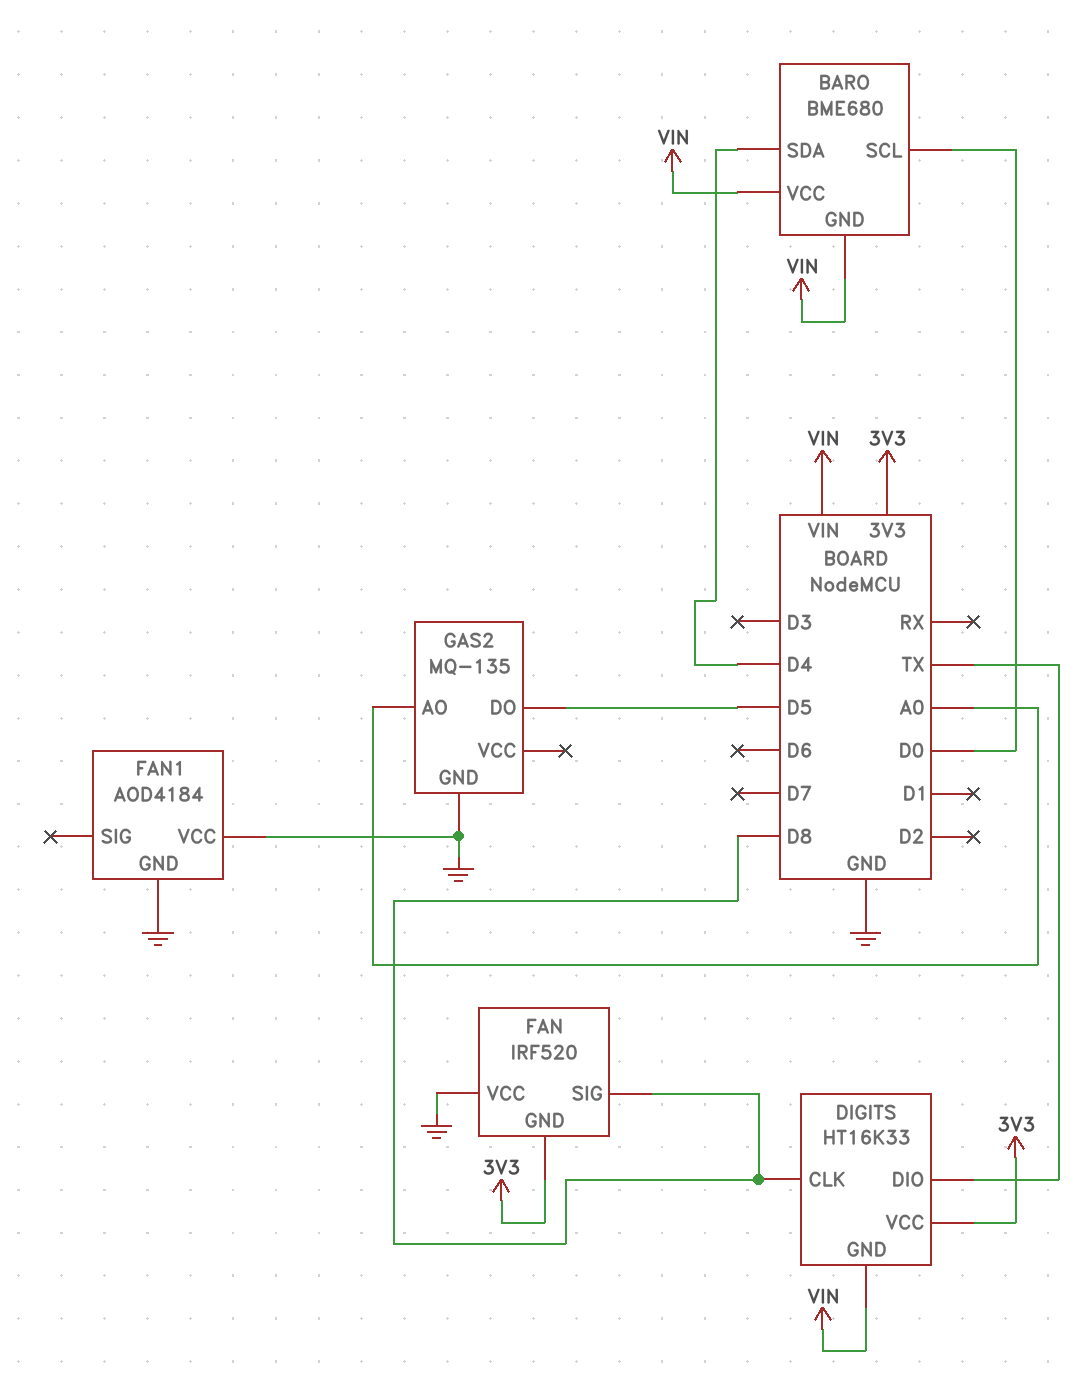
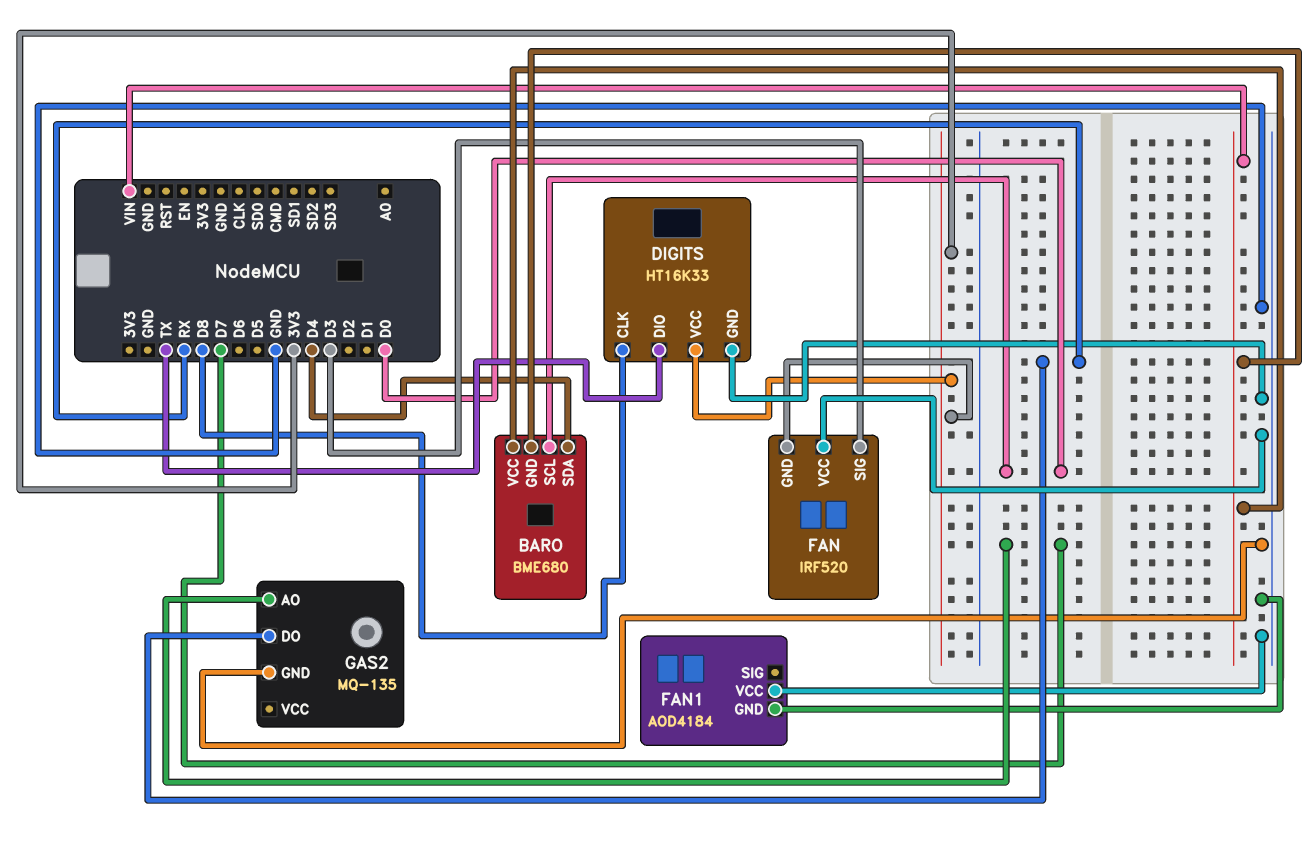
DIGITS pin GND: VIN -> GND
FAN pin SIG: D8 -> D3
GAS2 pin AO: A0 -> D7
GAS2 pin DO: D5 -> RX

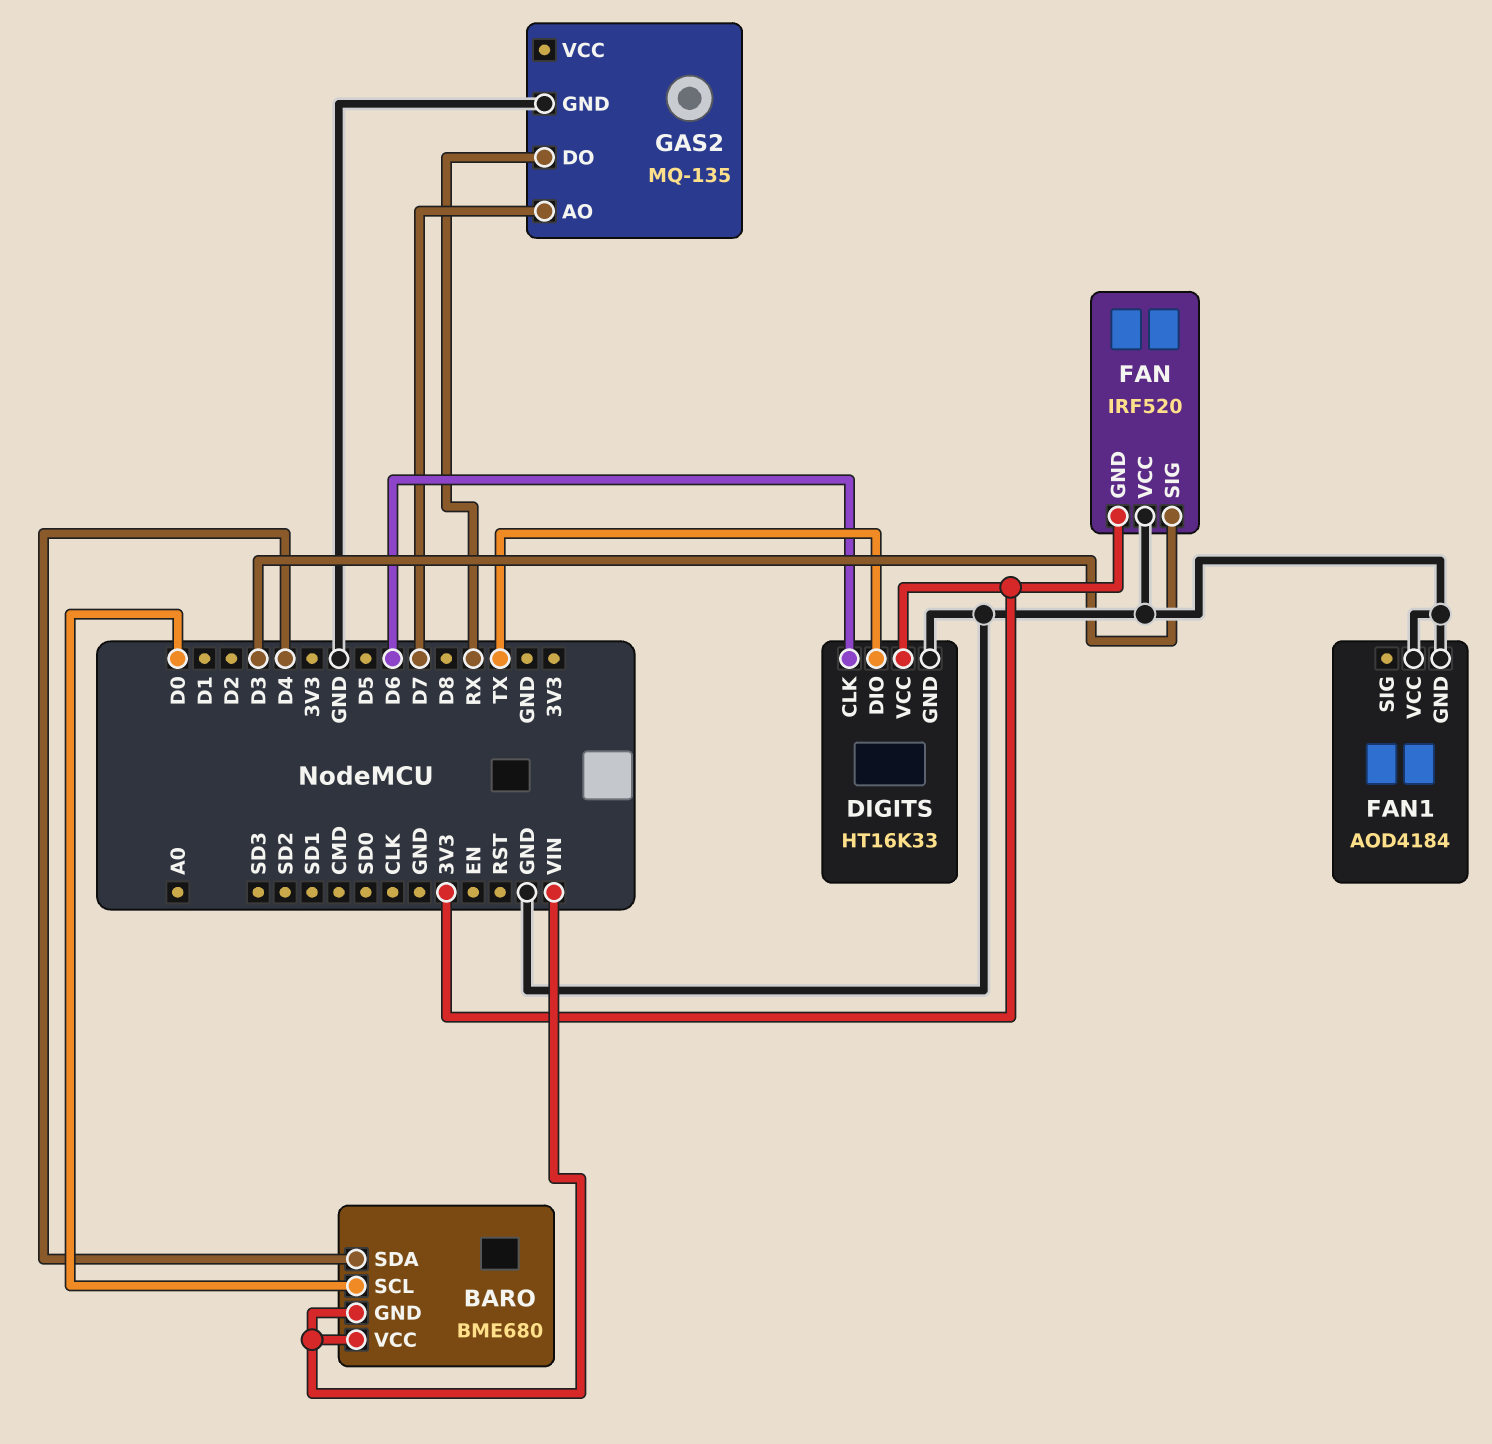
DIGITS pin CLK: D8 -> D6

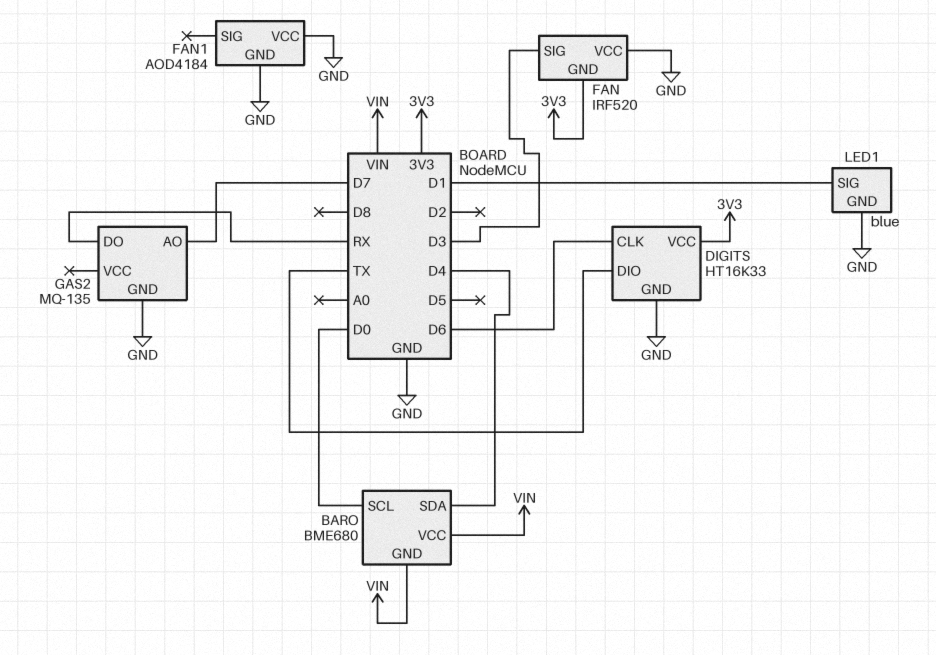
LED1: none -> blue
LED1 pin GND: none -> GND
LED1 pin SIG: none -> D1

